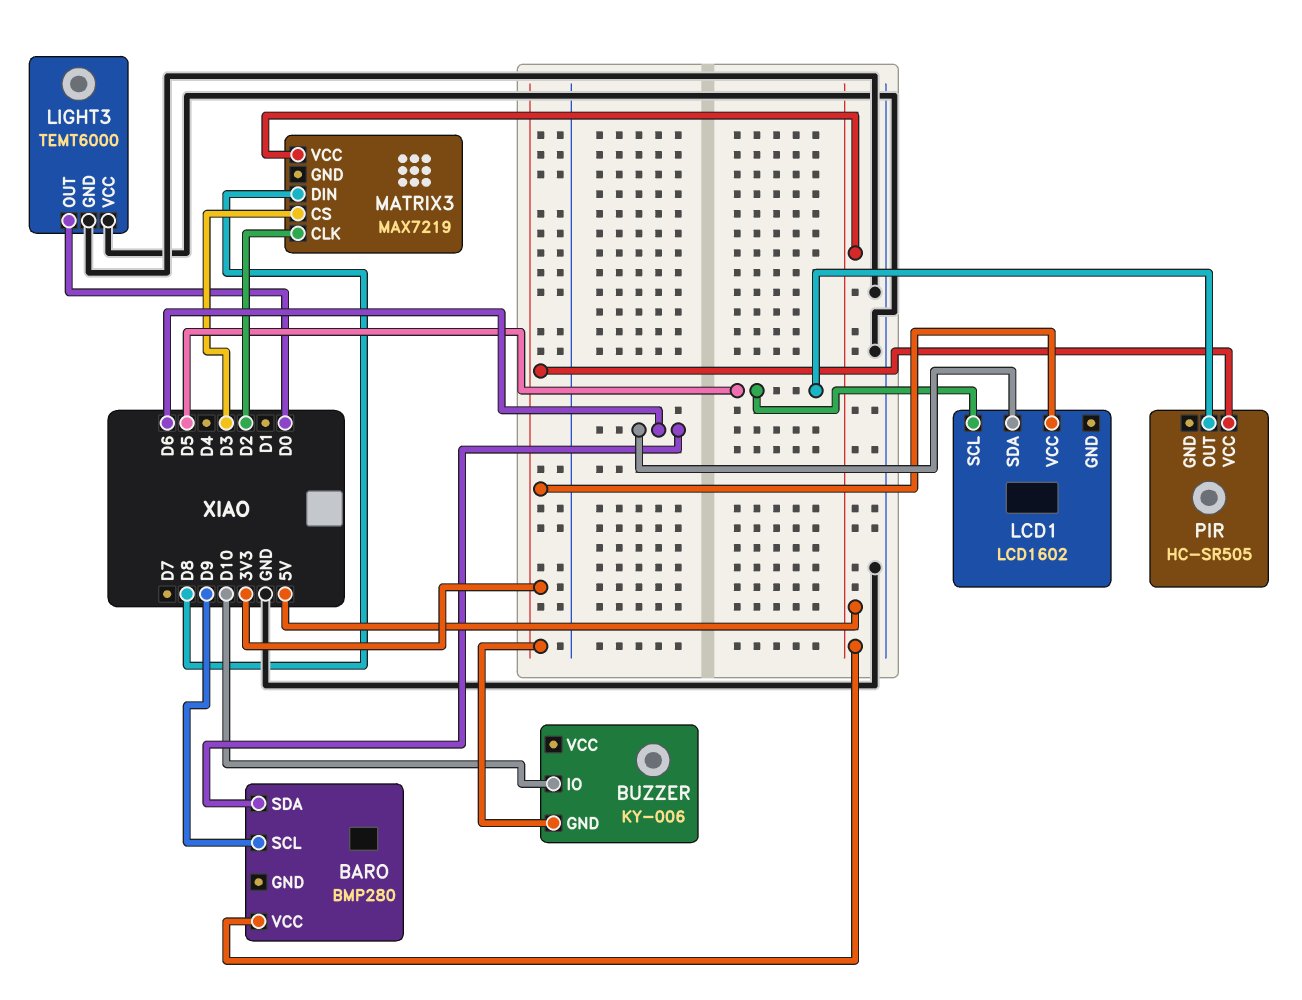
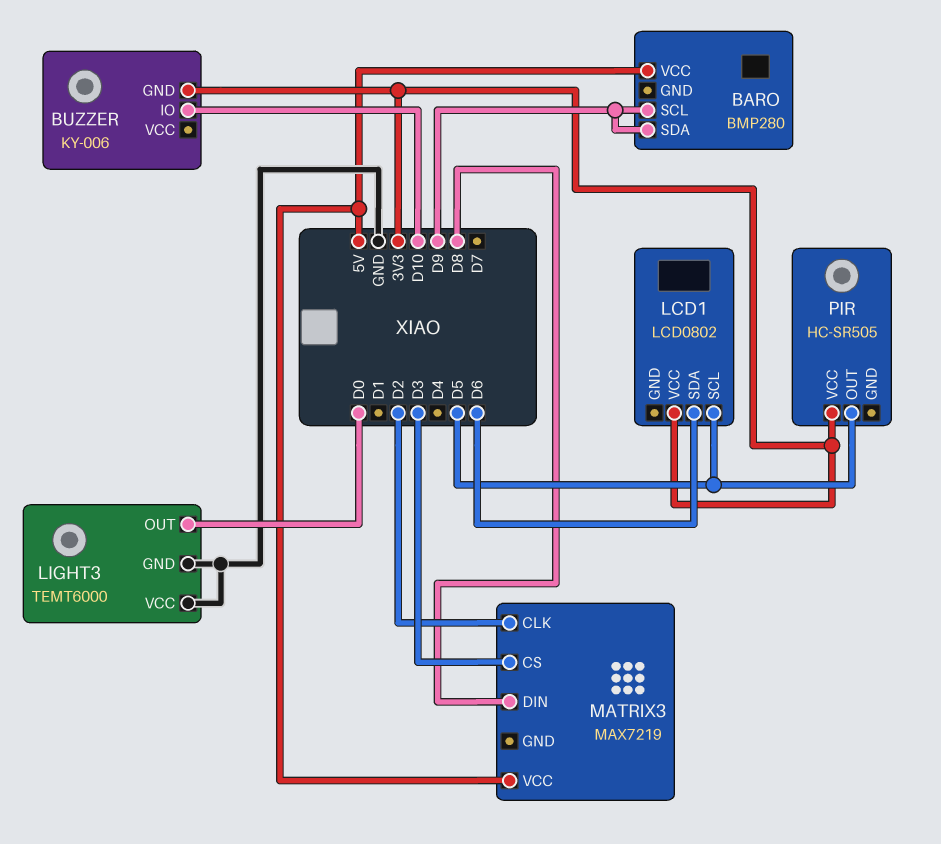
BARO pin SDA: D6 -> D9
LCD1: LCD1602 -> LCD0802

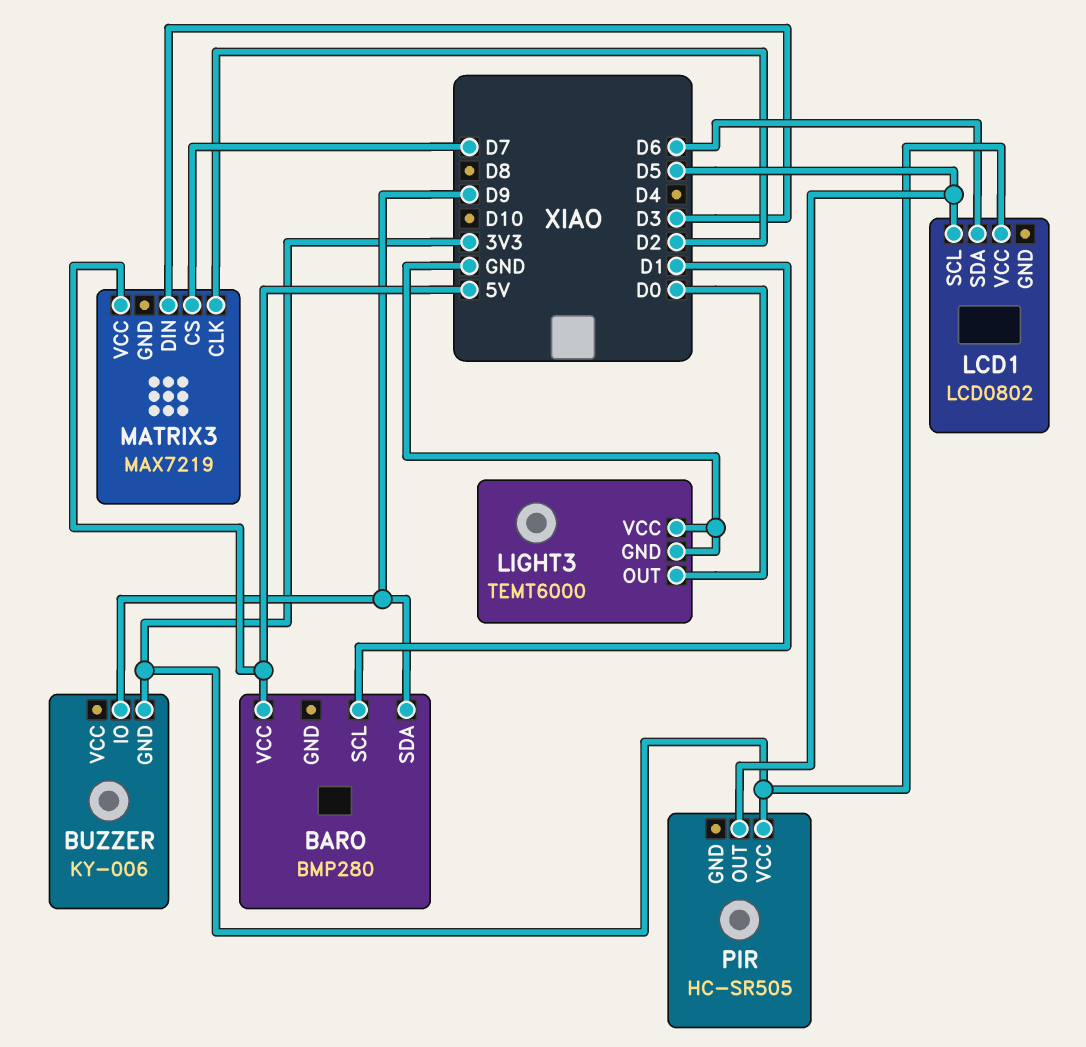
BARO pin SCL: D9 -> D1
BUZZER pin IO: D10 -> D9
MATRIX3 pin CS: D3 -> D7
MATRIX3 pin DIN: D8 -> D3

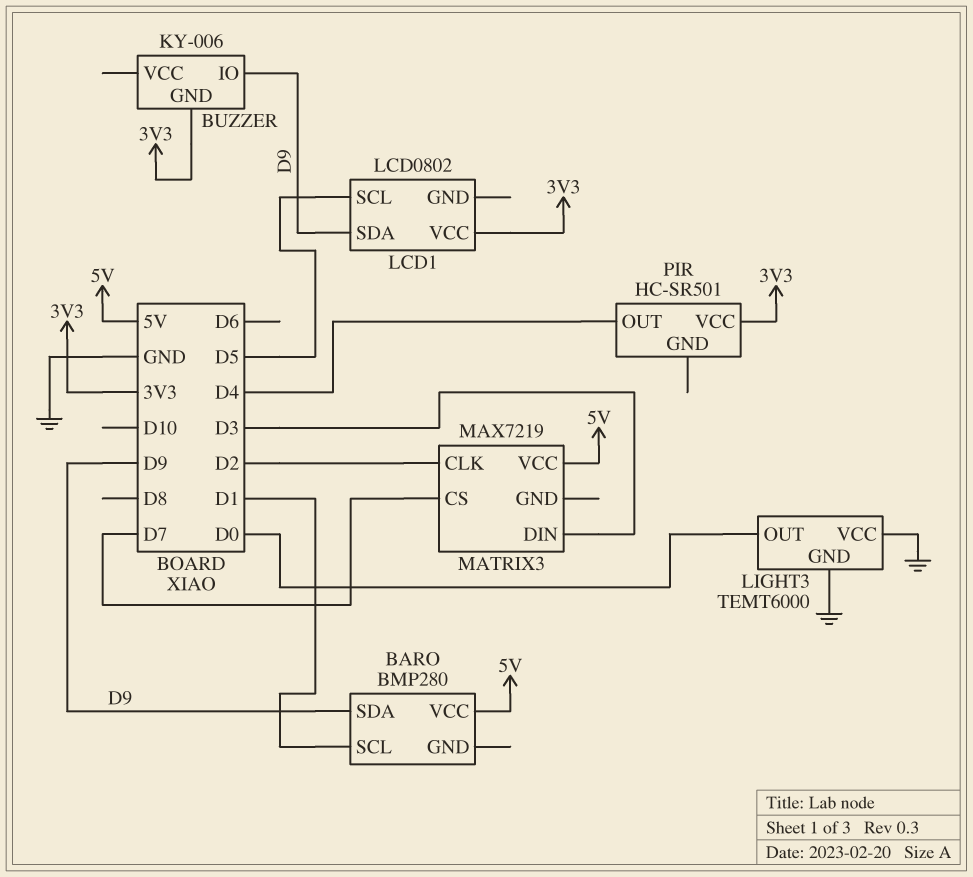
LCD1 pin SDA: D6 -> D9
PIR: HC-SR505 -> HC-SR501
PIR pin OUT: D5 -> D4

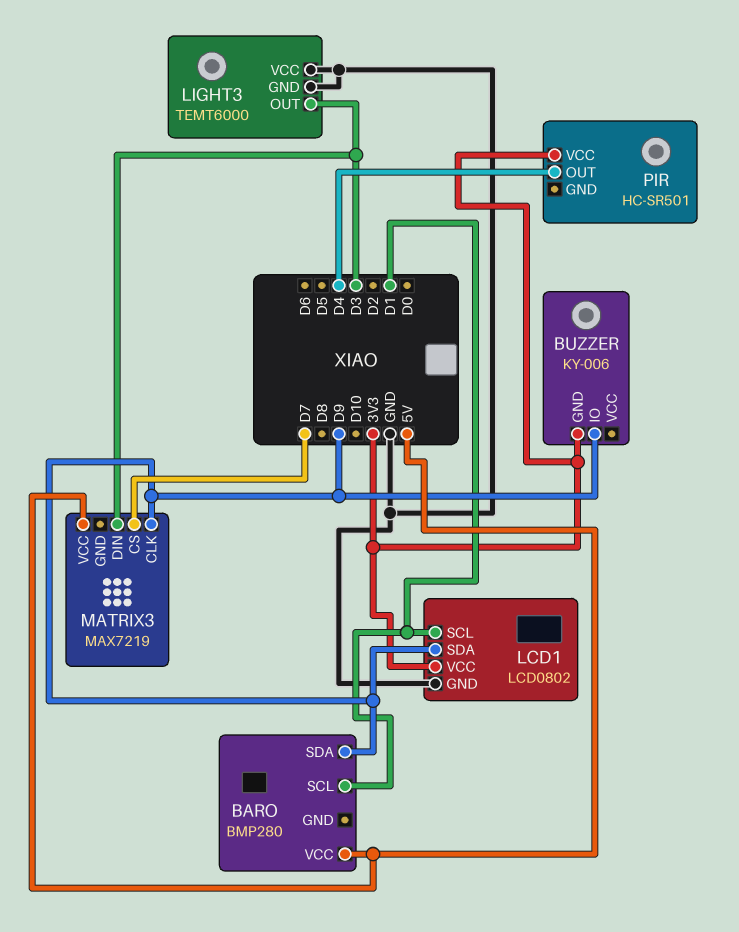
LCD1 pin GND: none -> GND
LCD1 pin SCL: D5 -> D1
LIGHT3 pin OUT: D0 -> D3
MATRIX3 pin CLK: D2 -> D9

